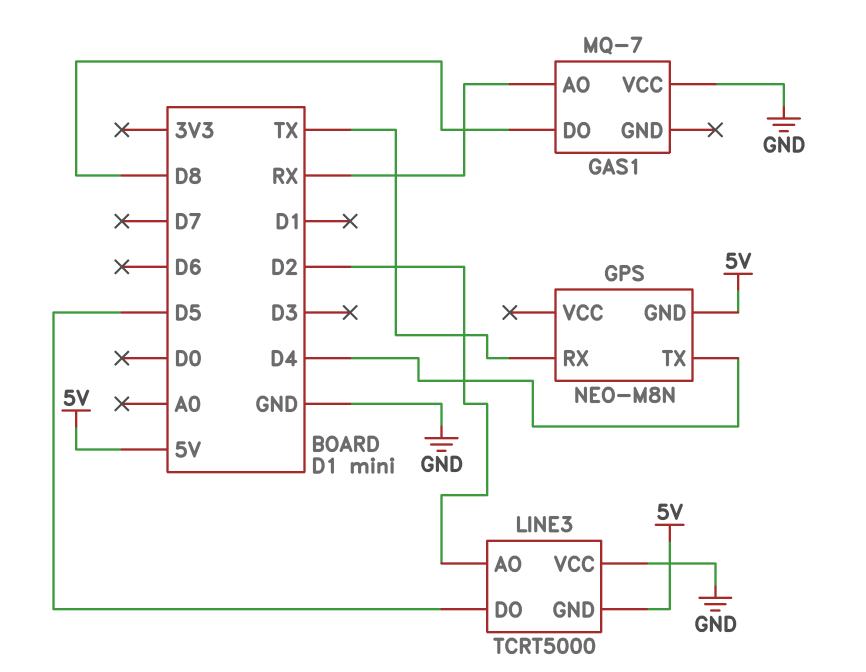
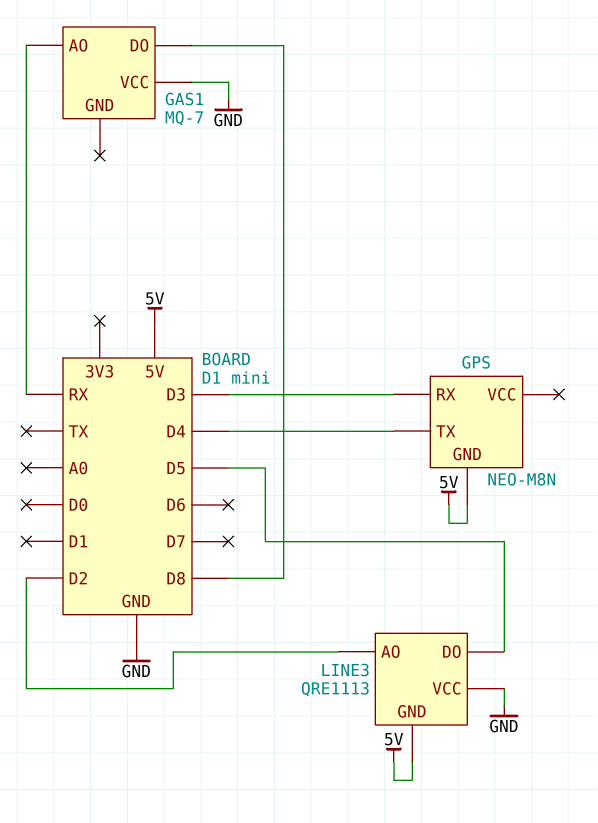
GPS pin RX: TX -> D3
LINE3: TCRT5000 -> QRE1113

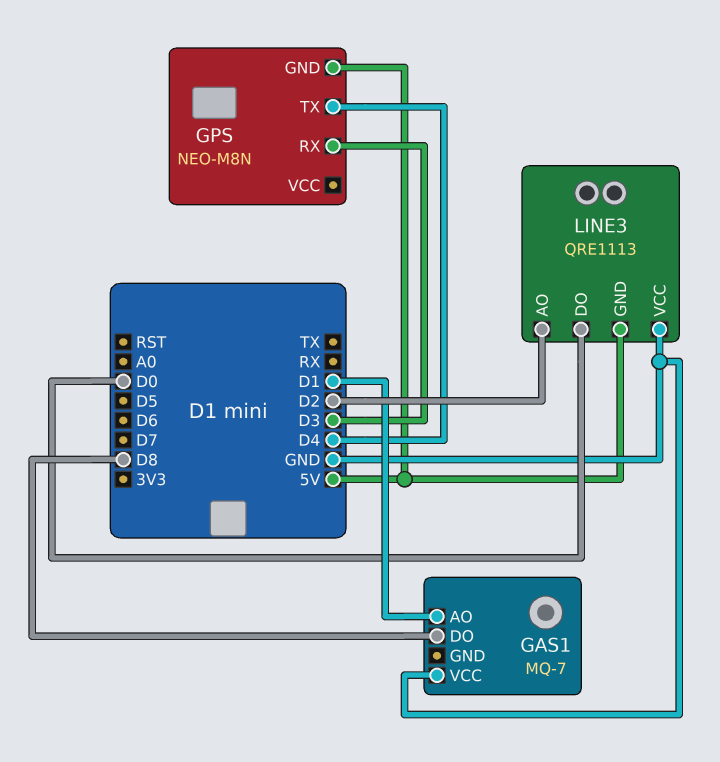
GAS1 pin AO: RX -> D1
LINE3 pin DO: D5 -> D0

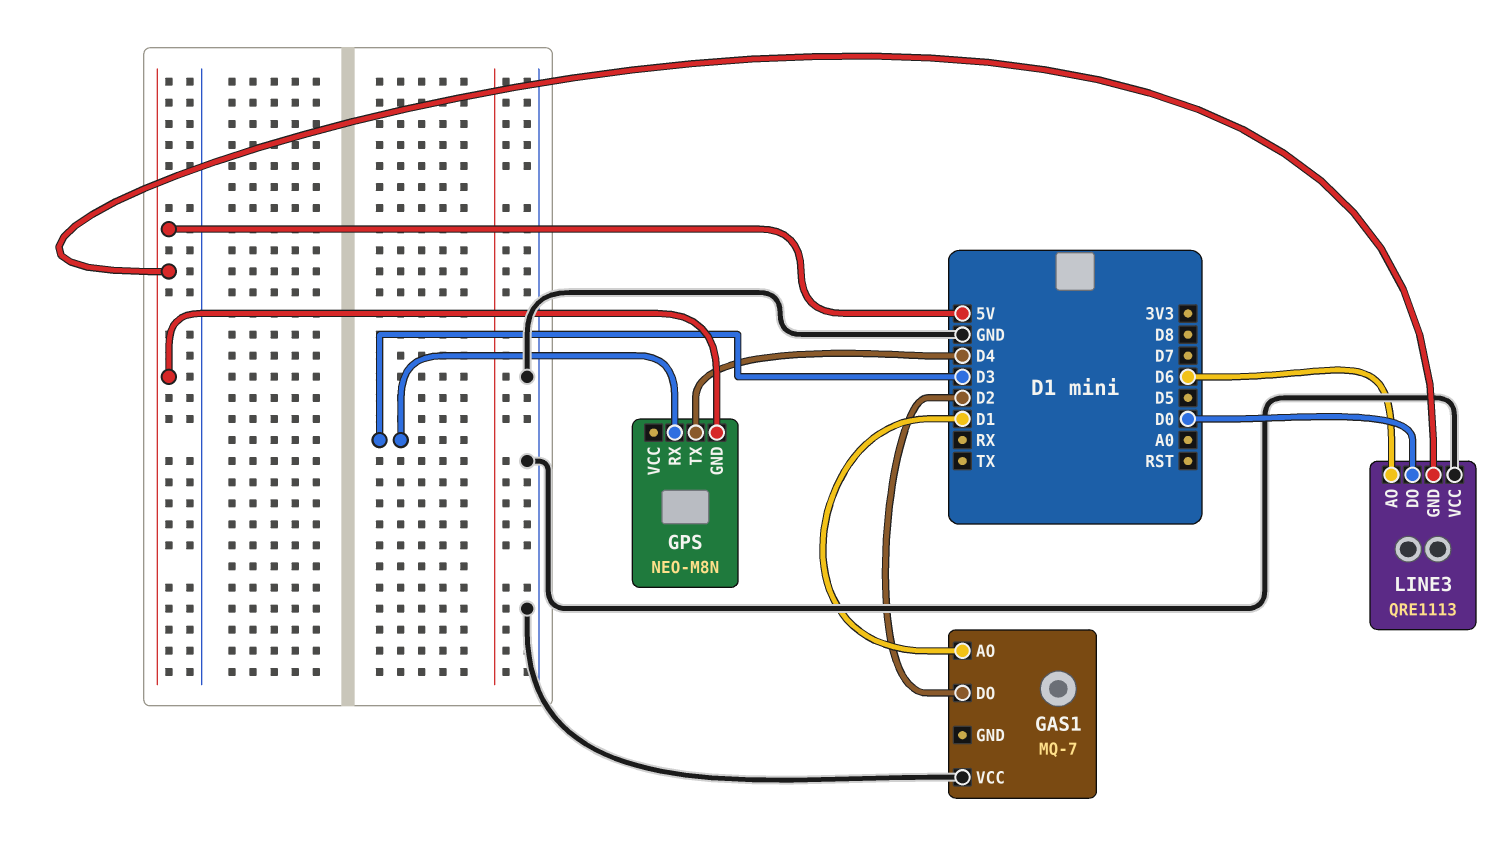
GAS1 pin DO: D8 -> D2
LINE3 pin AO: D2 -> D6

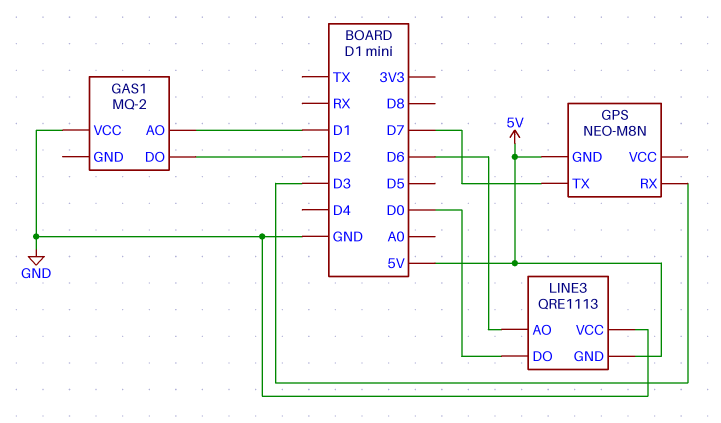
GAS1: MQ-7 -> MQ-2
GPS pin TX: D4 -> D7

